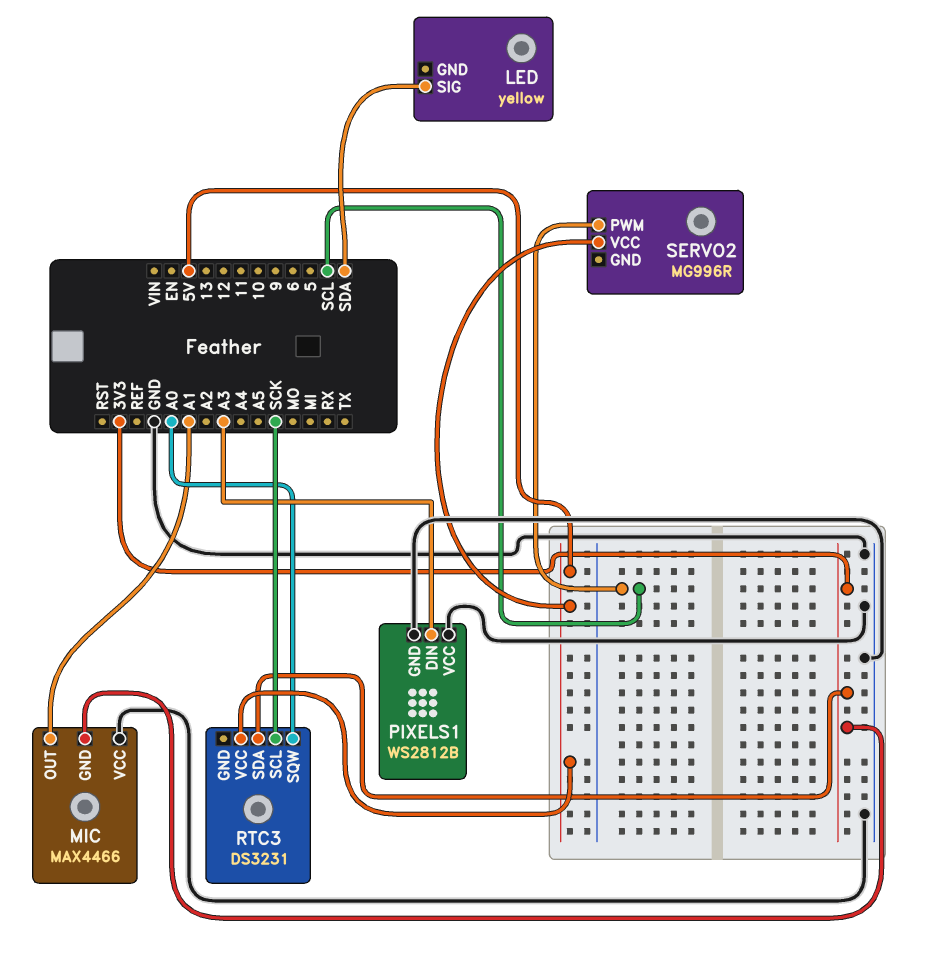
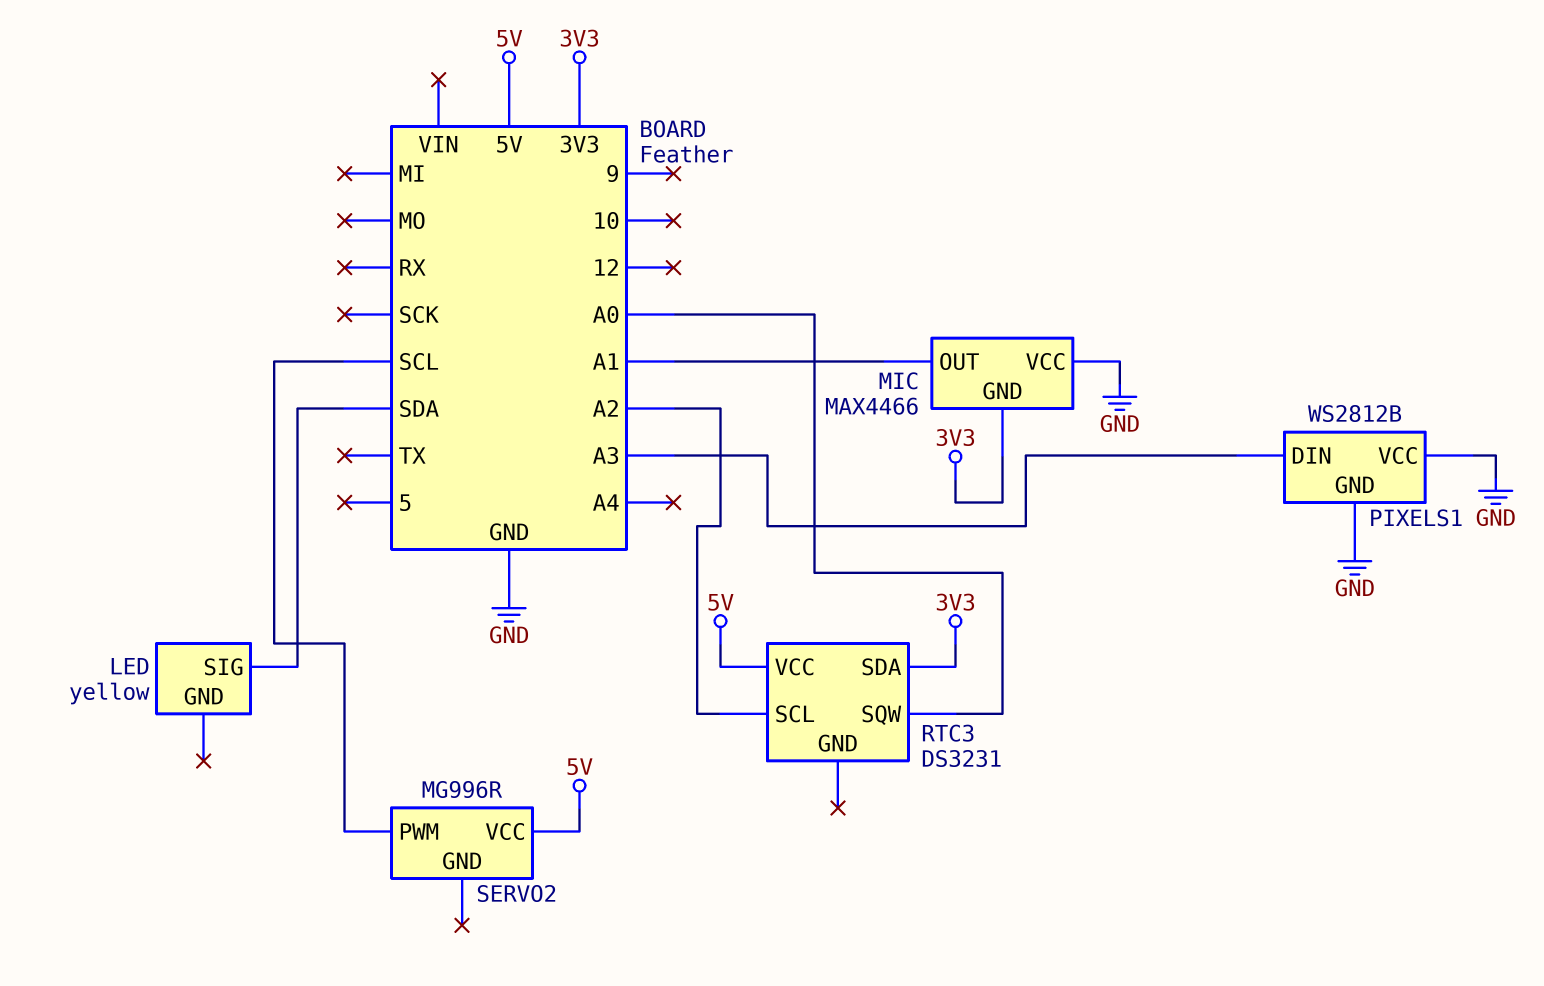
RTC3 pin SCL: SCK -> A2

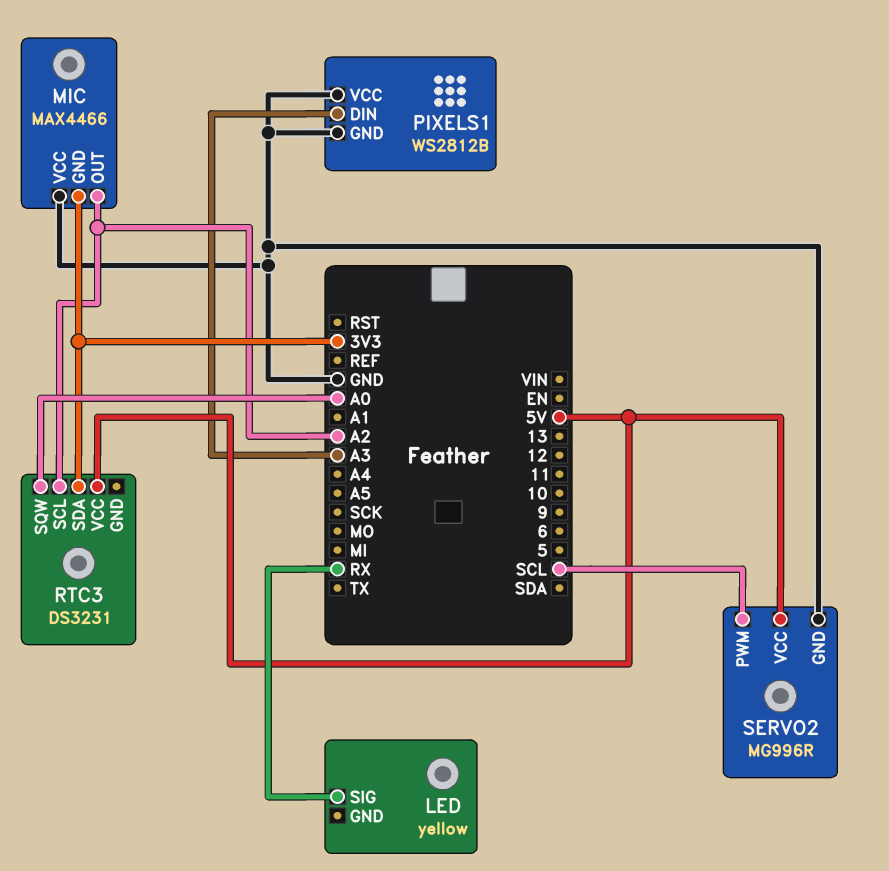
LED pin SIG: SDA -> RX
MIC pin OUT: A1 -> A2
SERVO2 pin GND: none -> GND

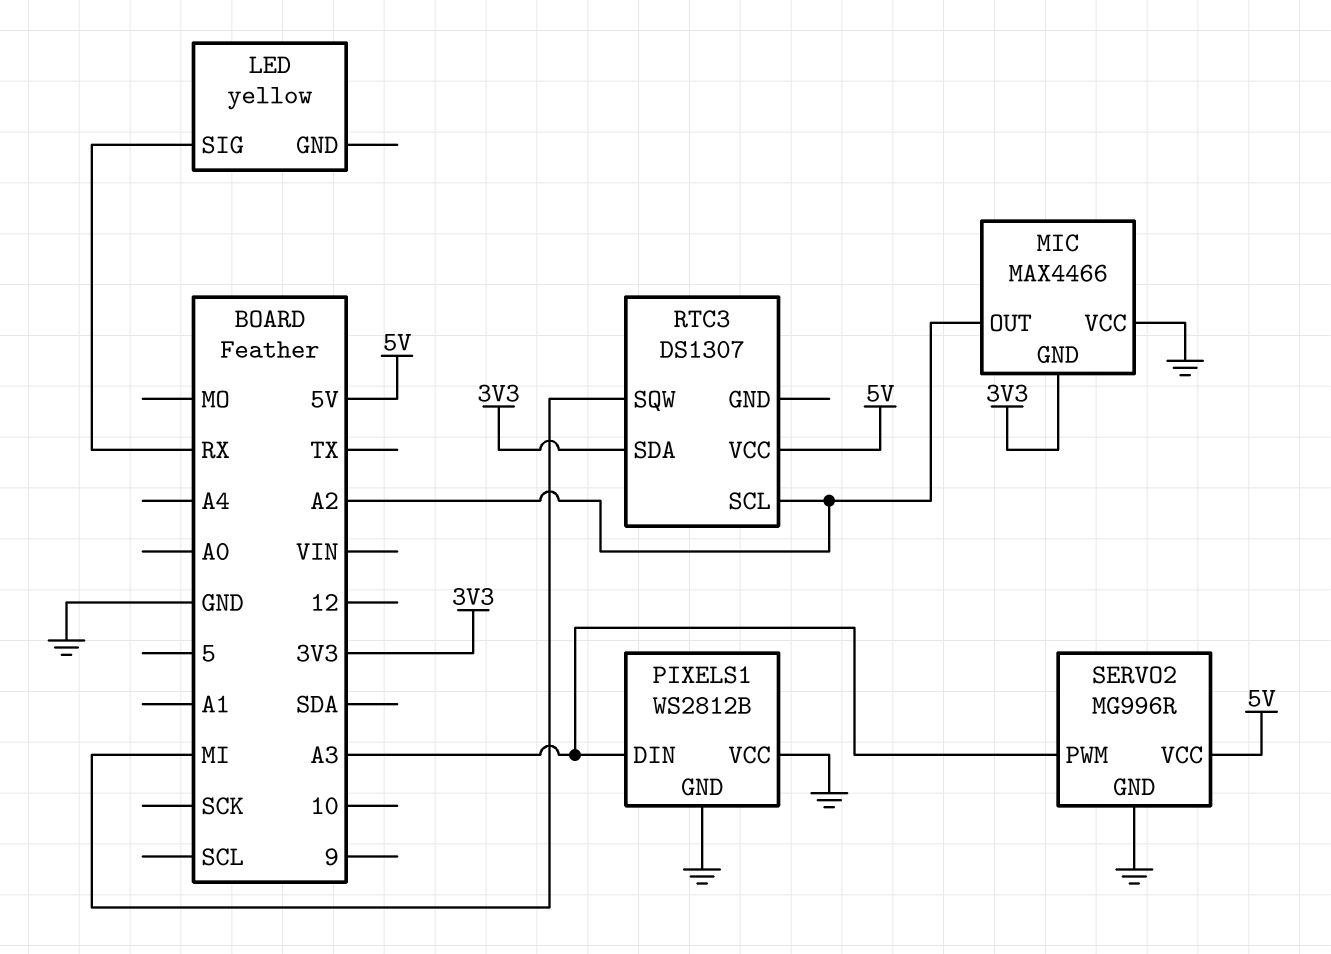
RTC3: DS3231 -> DS1307
RTC3 pin SQW: A0 -> MI
SERVO2 pin PWM: SCL -> A3

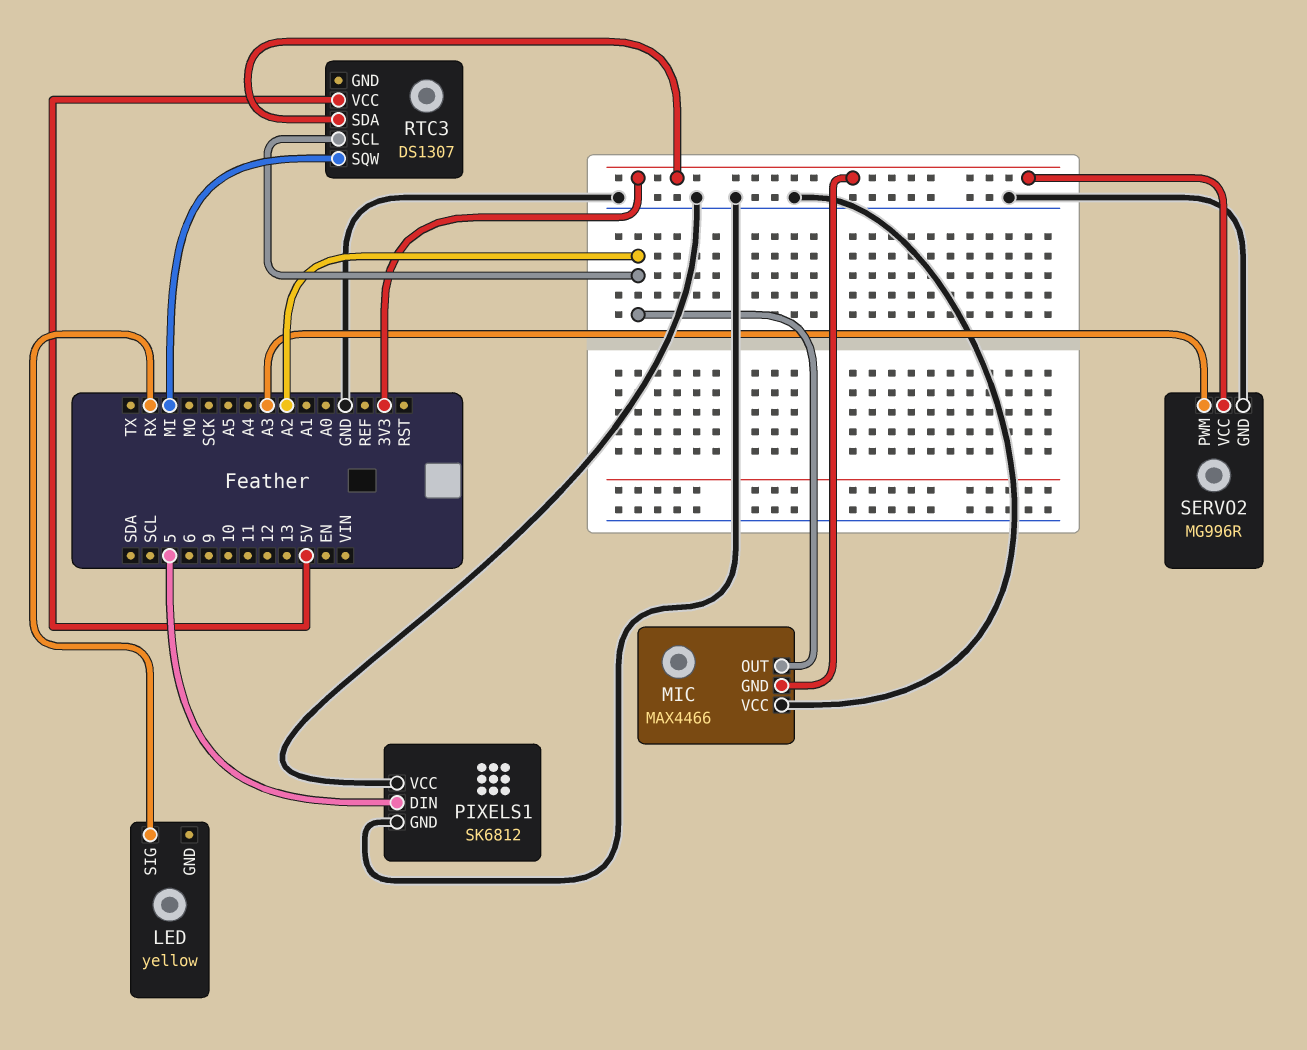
PIXELS1: WS2812B -> SK6812
PIXELS1 pin DIN: A3 -> 5
SERVO2 pin VCC: 5V -> 3V3

